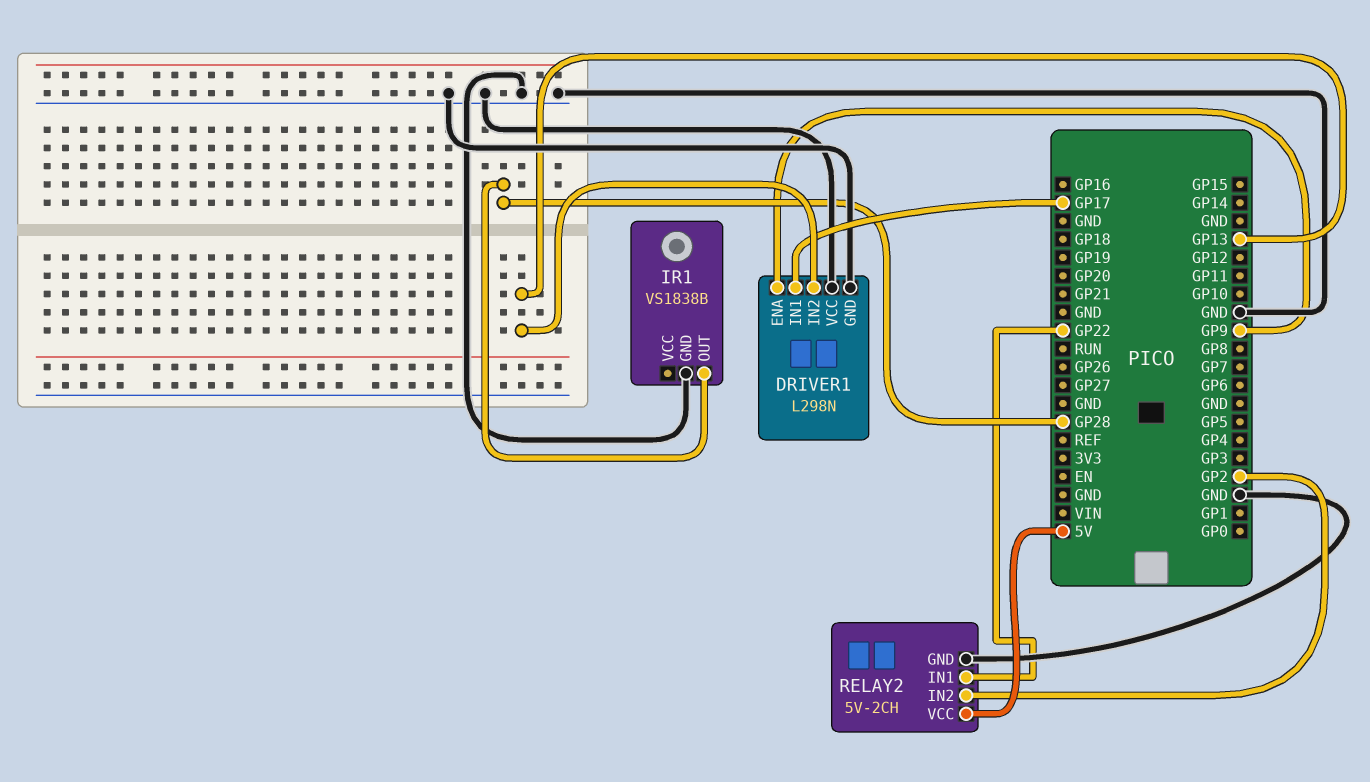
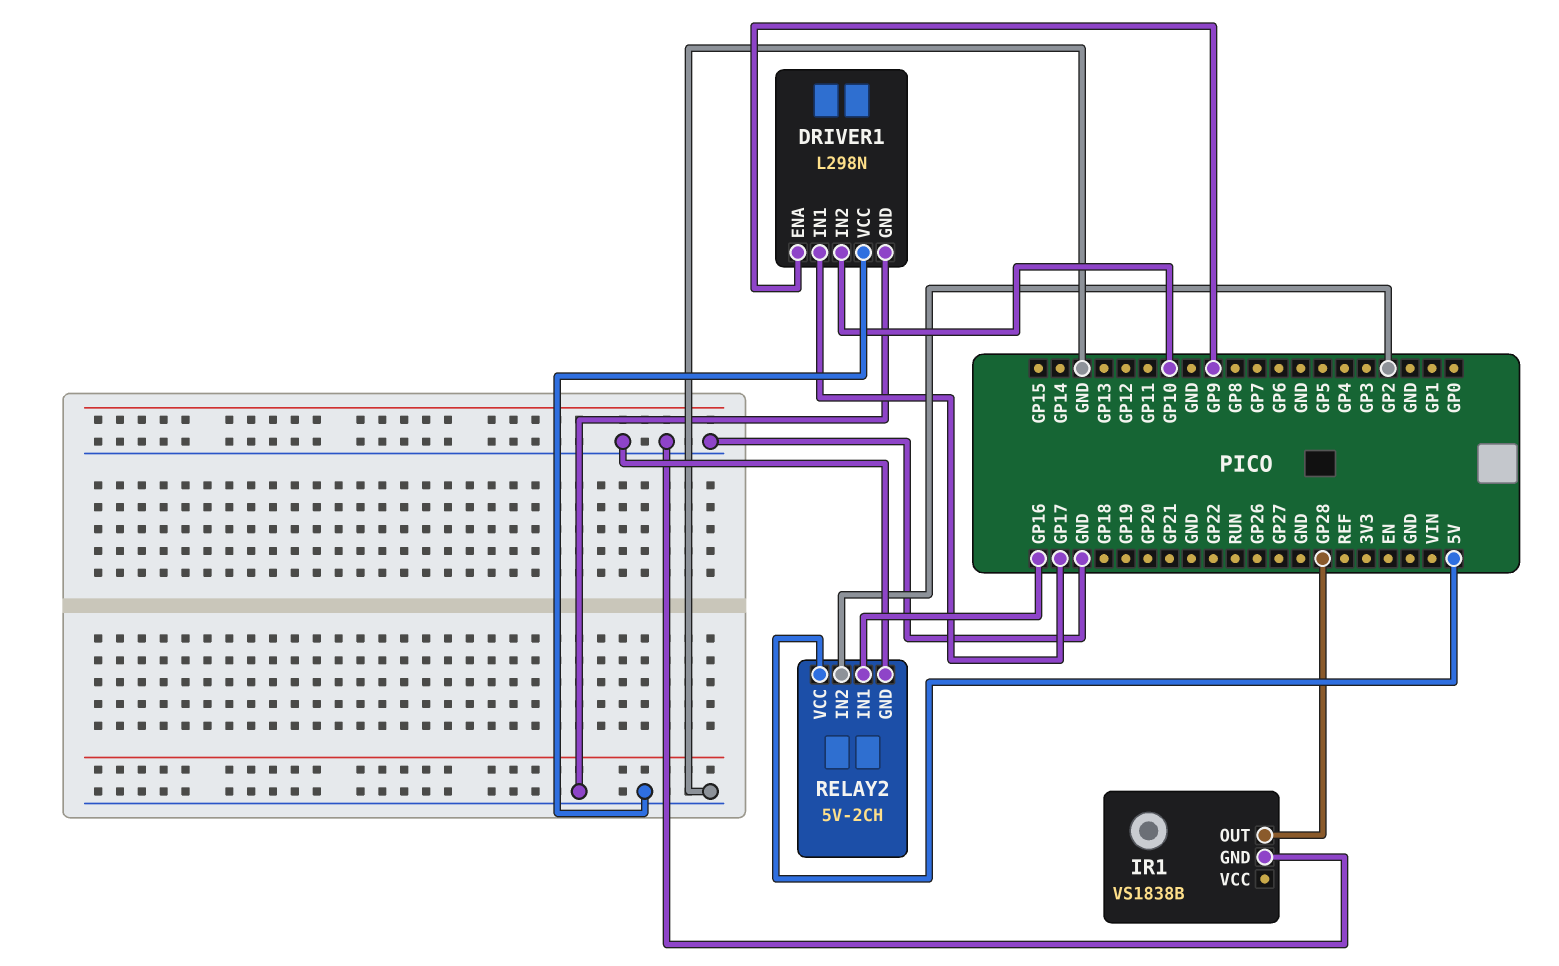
DRIVER1 pin IN2: GP13 -> GP10
RELAY2 pin IN1: GP22 -> GP16

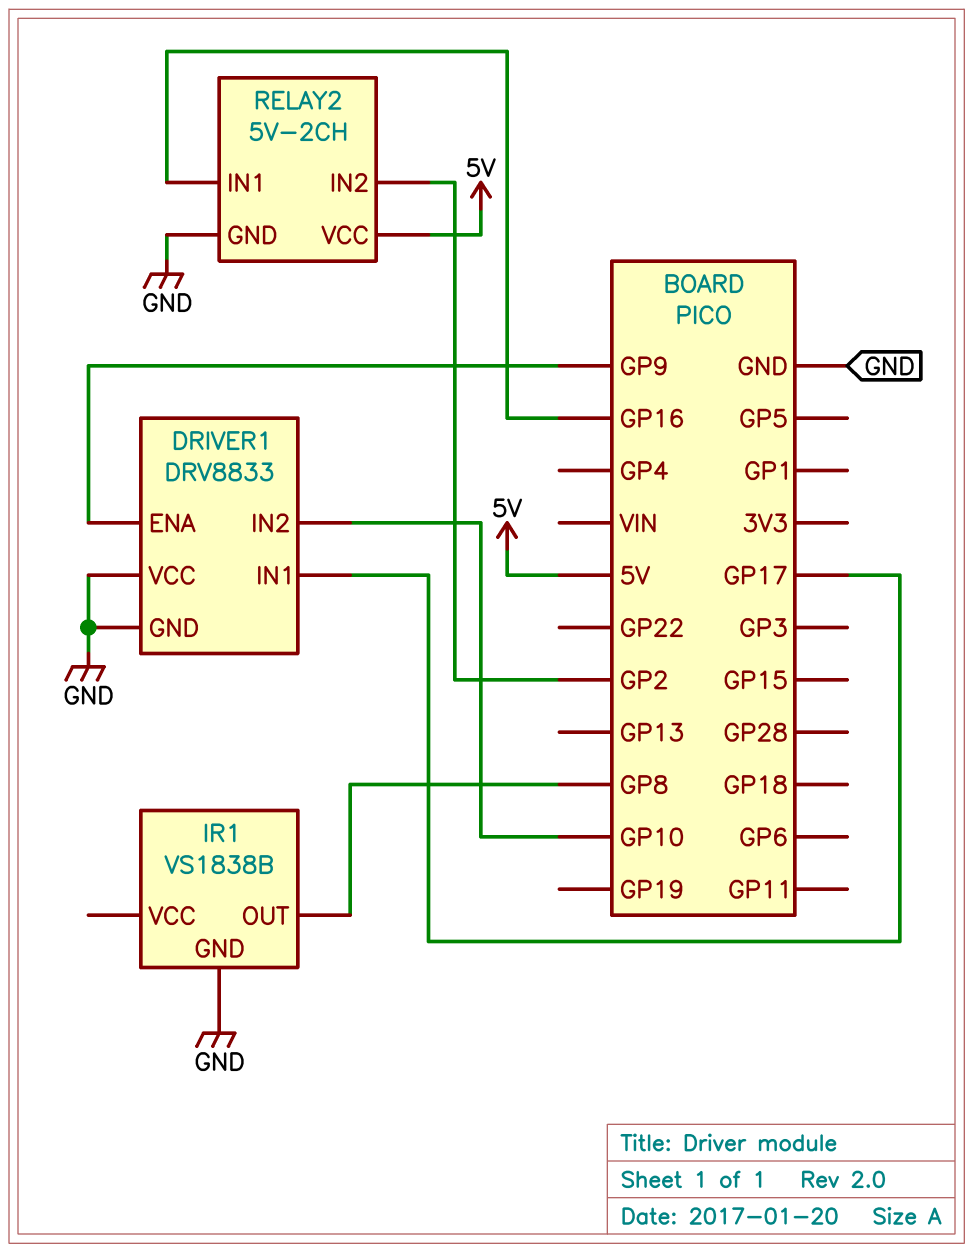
DRIVER1: L298N -> DRV8833
IR1 pin OUT: GP28 -> GP8

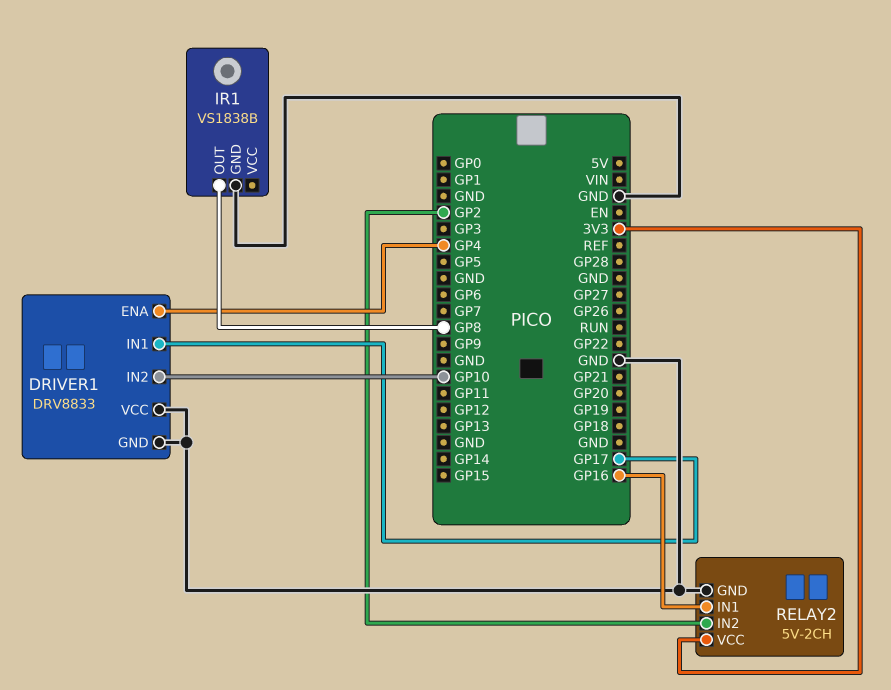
DRIVER1 pin ENA: GP9 -> GP4
RELAY2 pin VCC: 5V -> 3V3

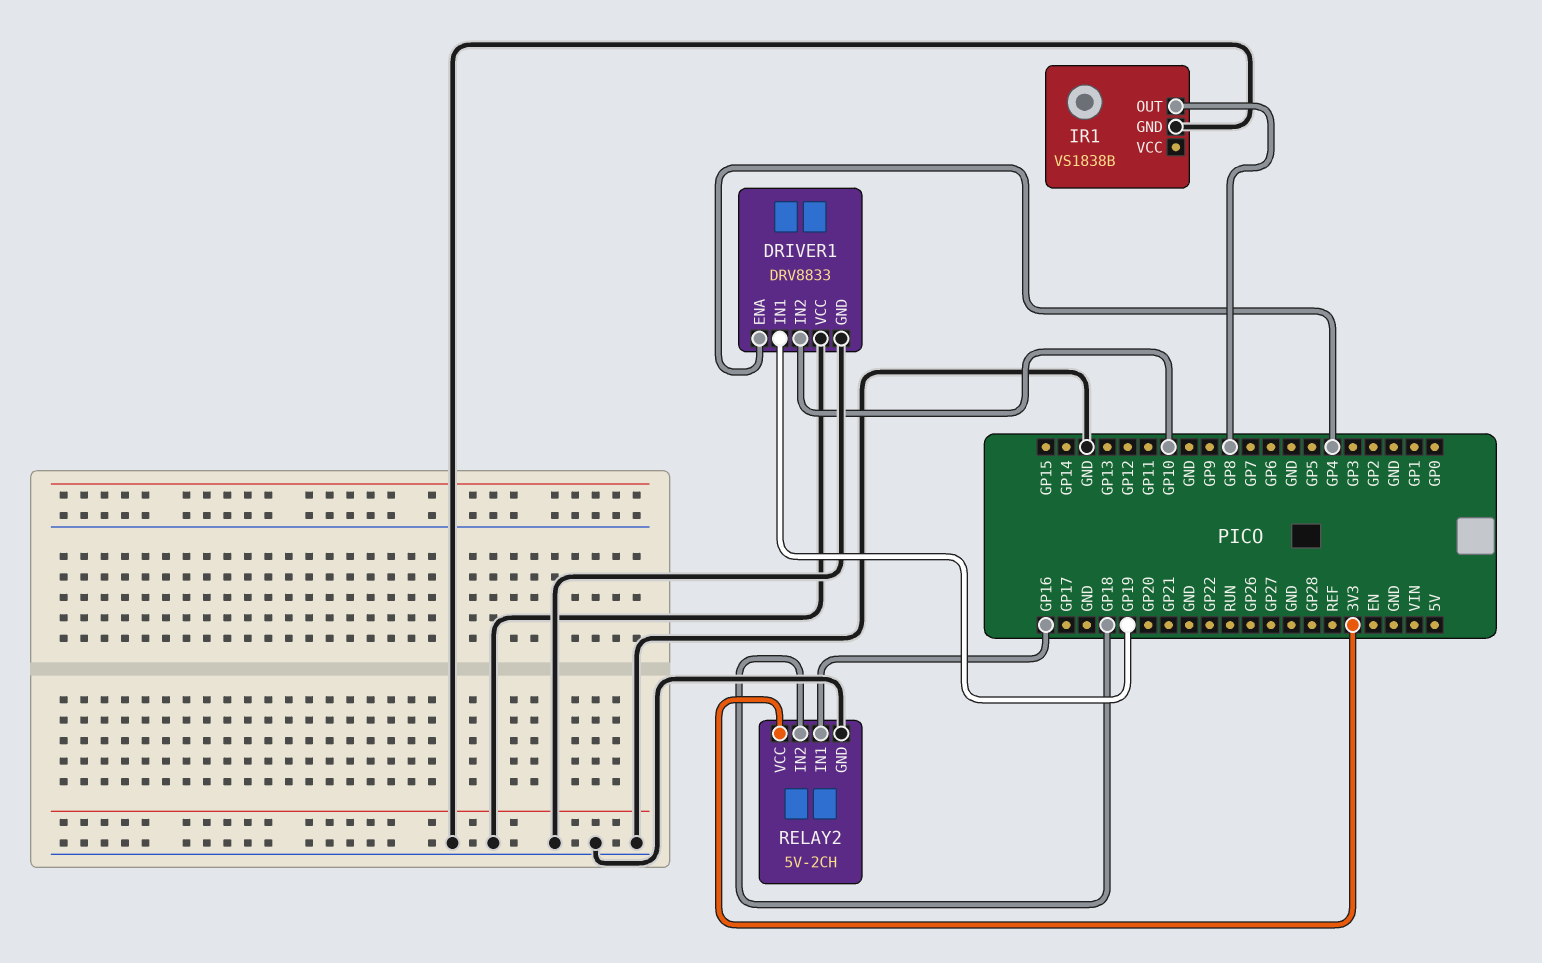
DRIVER1 pin IN1: GP17 -> GP19
RELAY2 pin IN2: GP2 -> GP18

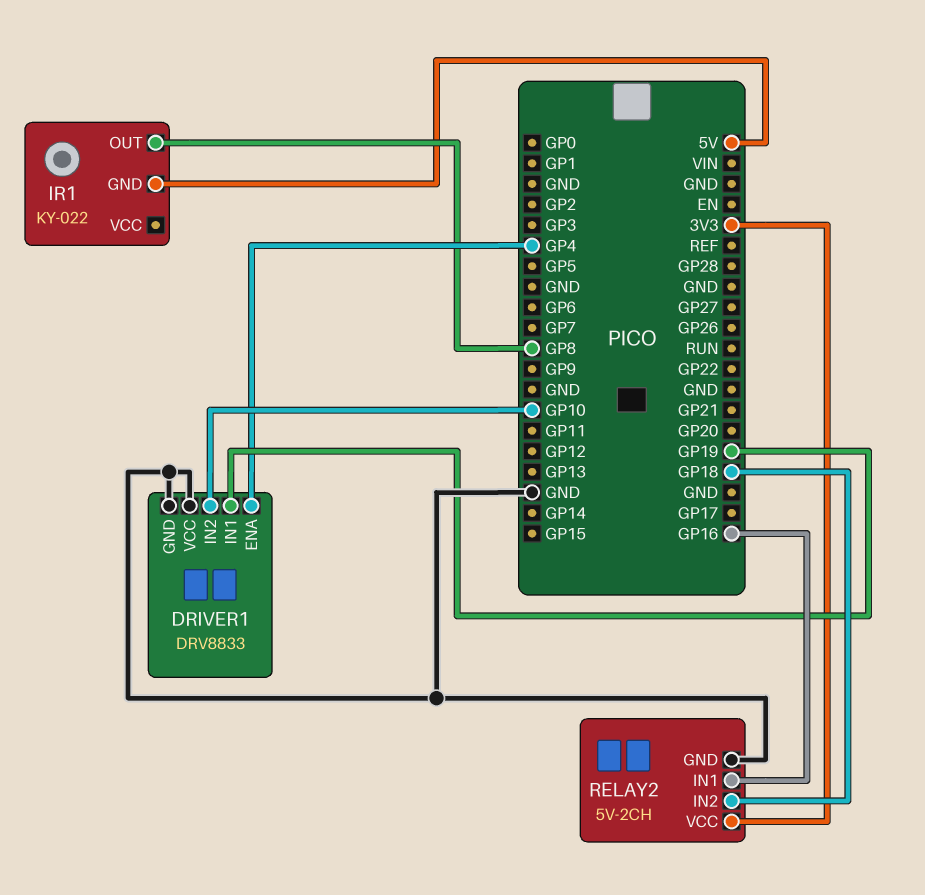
IR1: VS1838B -> KY-022
IR1 pin GND: GND -> 5V

